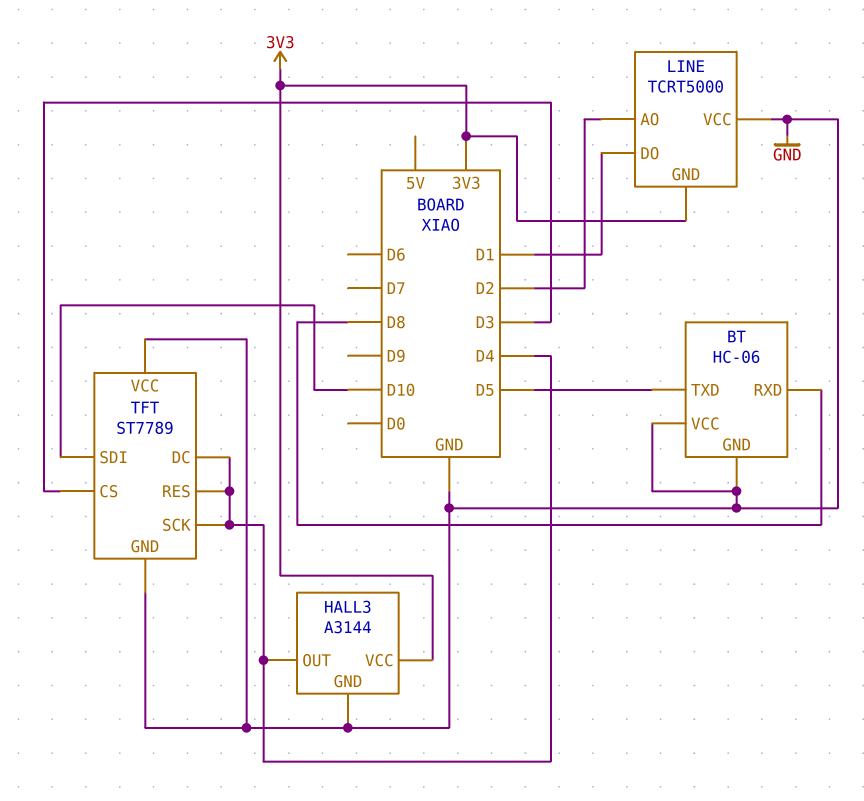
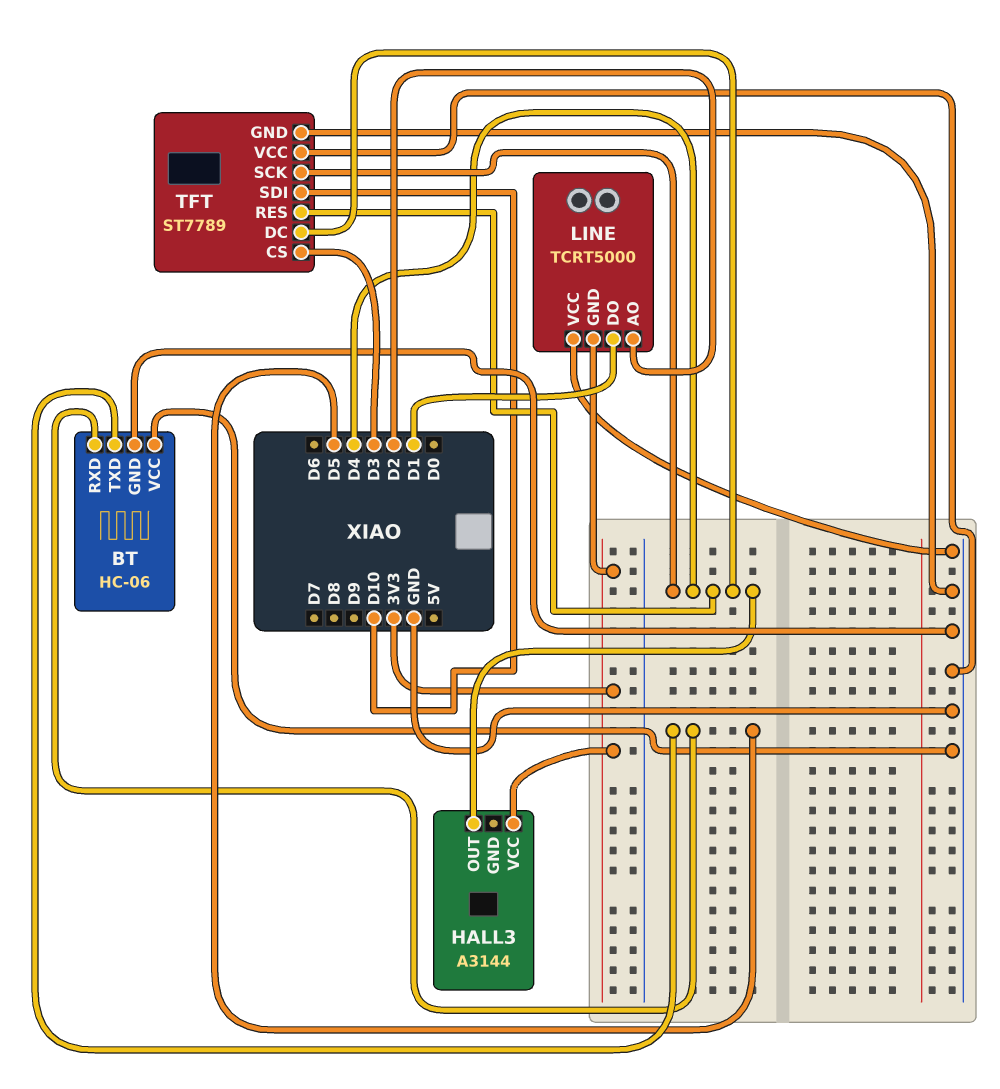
BT pin RXD: D8 -> D5
HALL3 pin GND: GND -> none

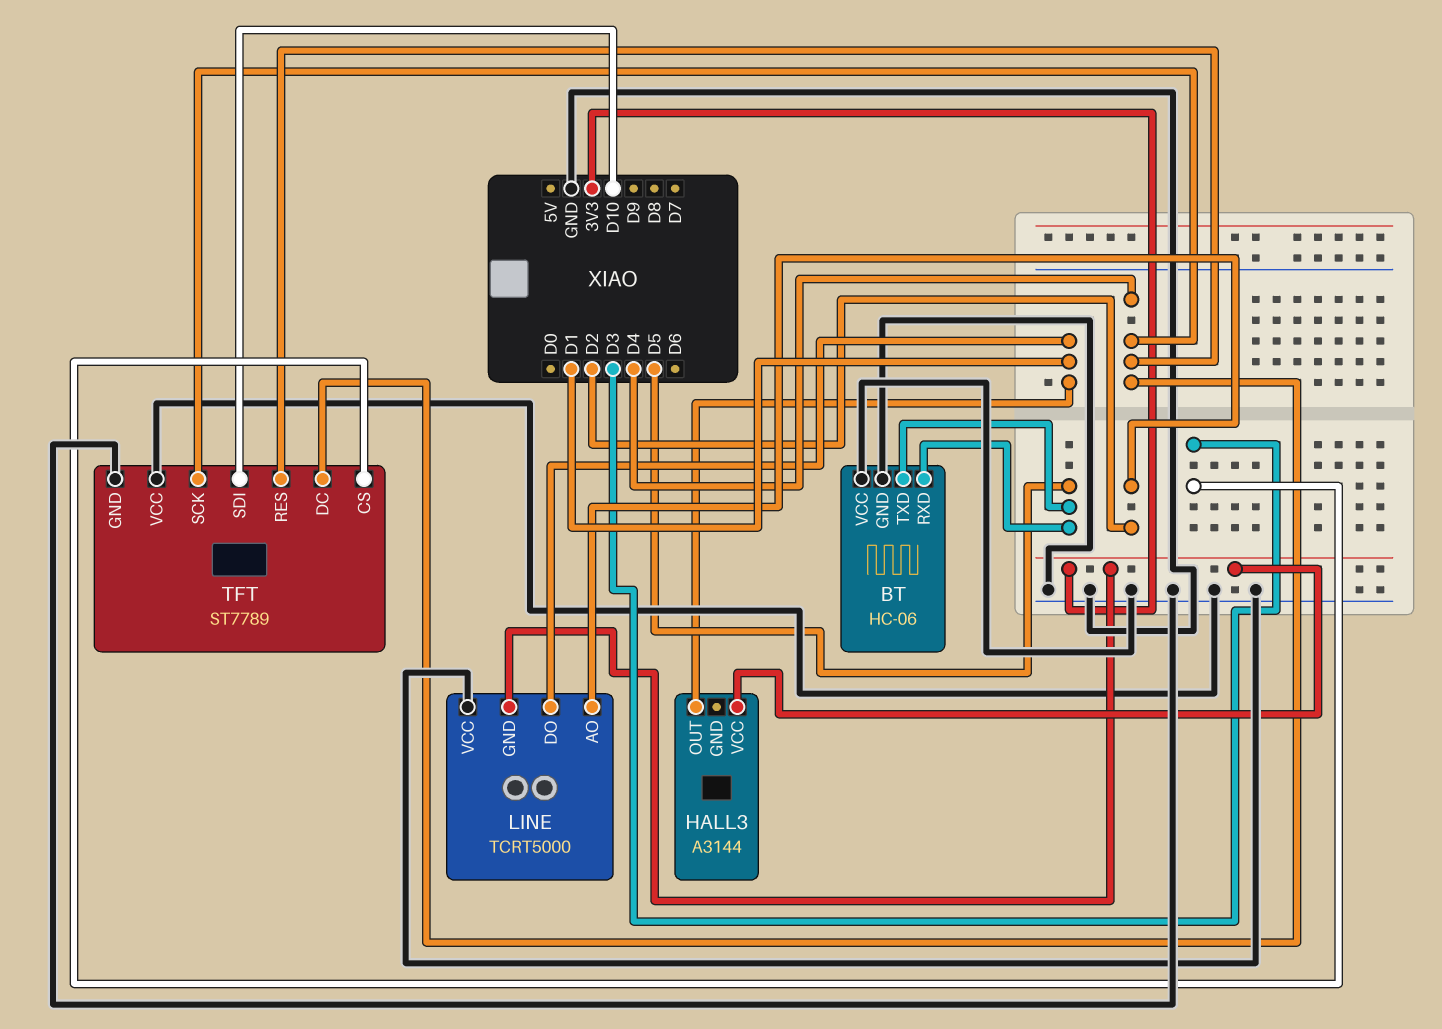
HALL3 pin OUT: D4 -> D1

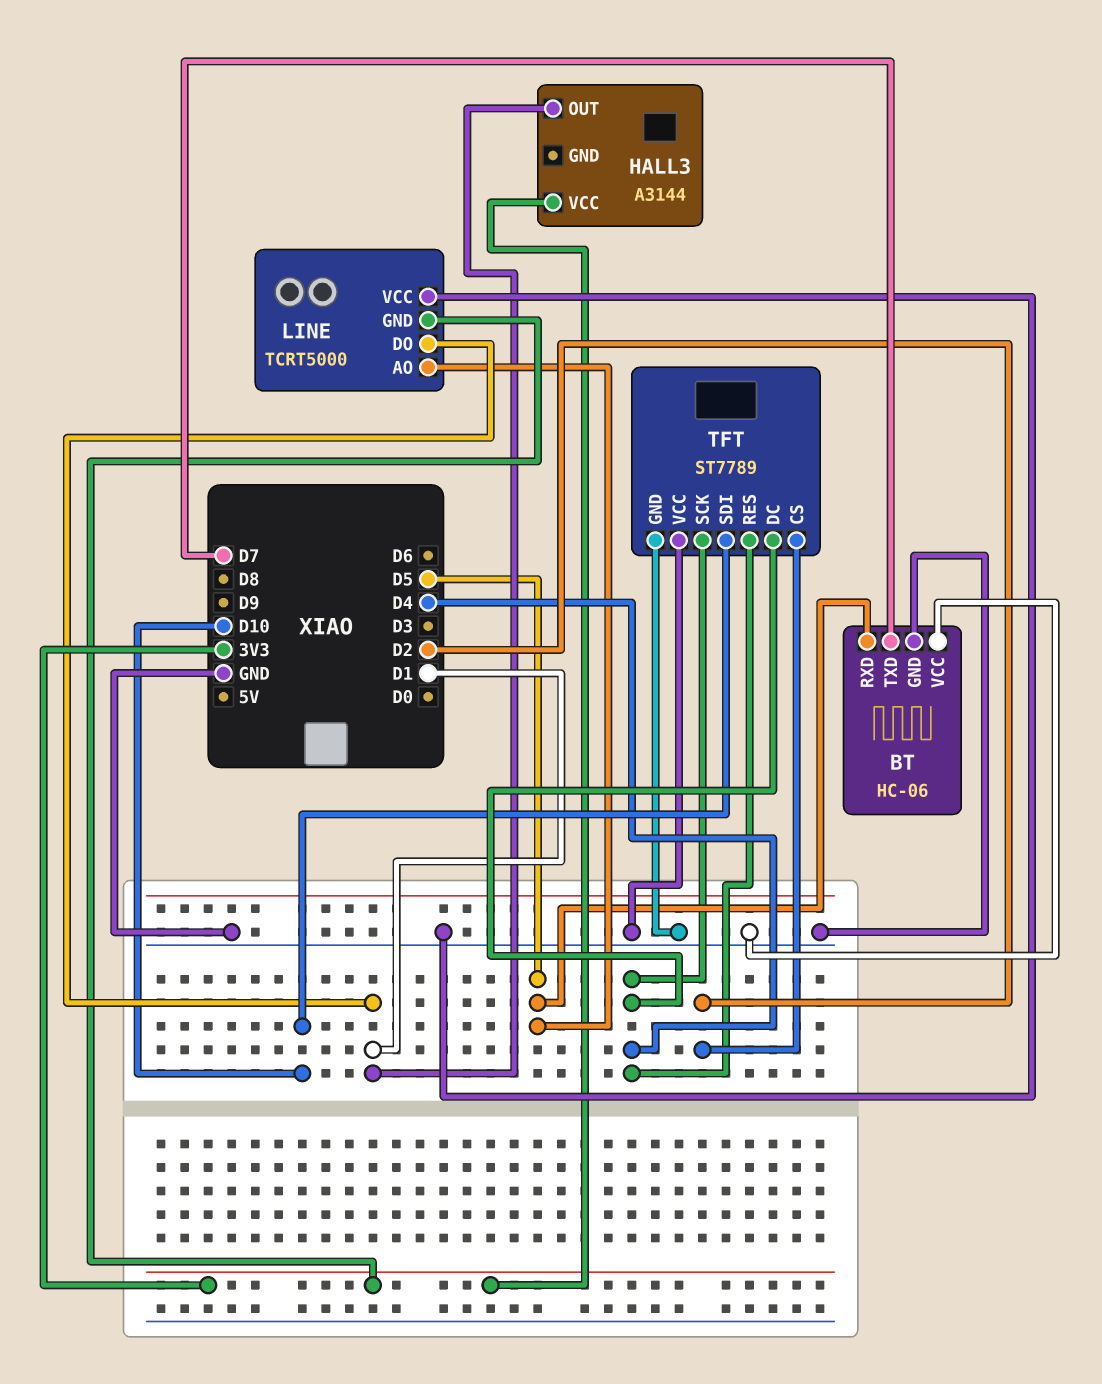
BT pin TXD: D5 -> D7
LINE pin AO: D2 -> D5
TFT pin CS: D3 -> D2

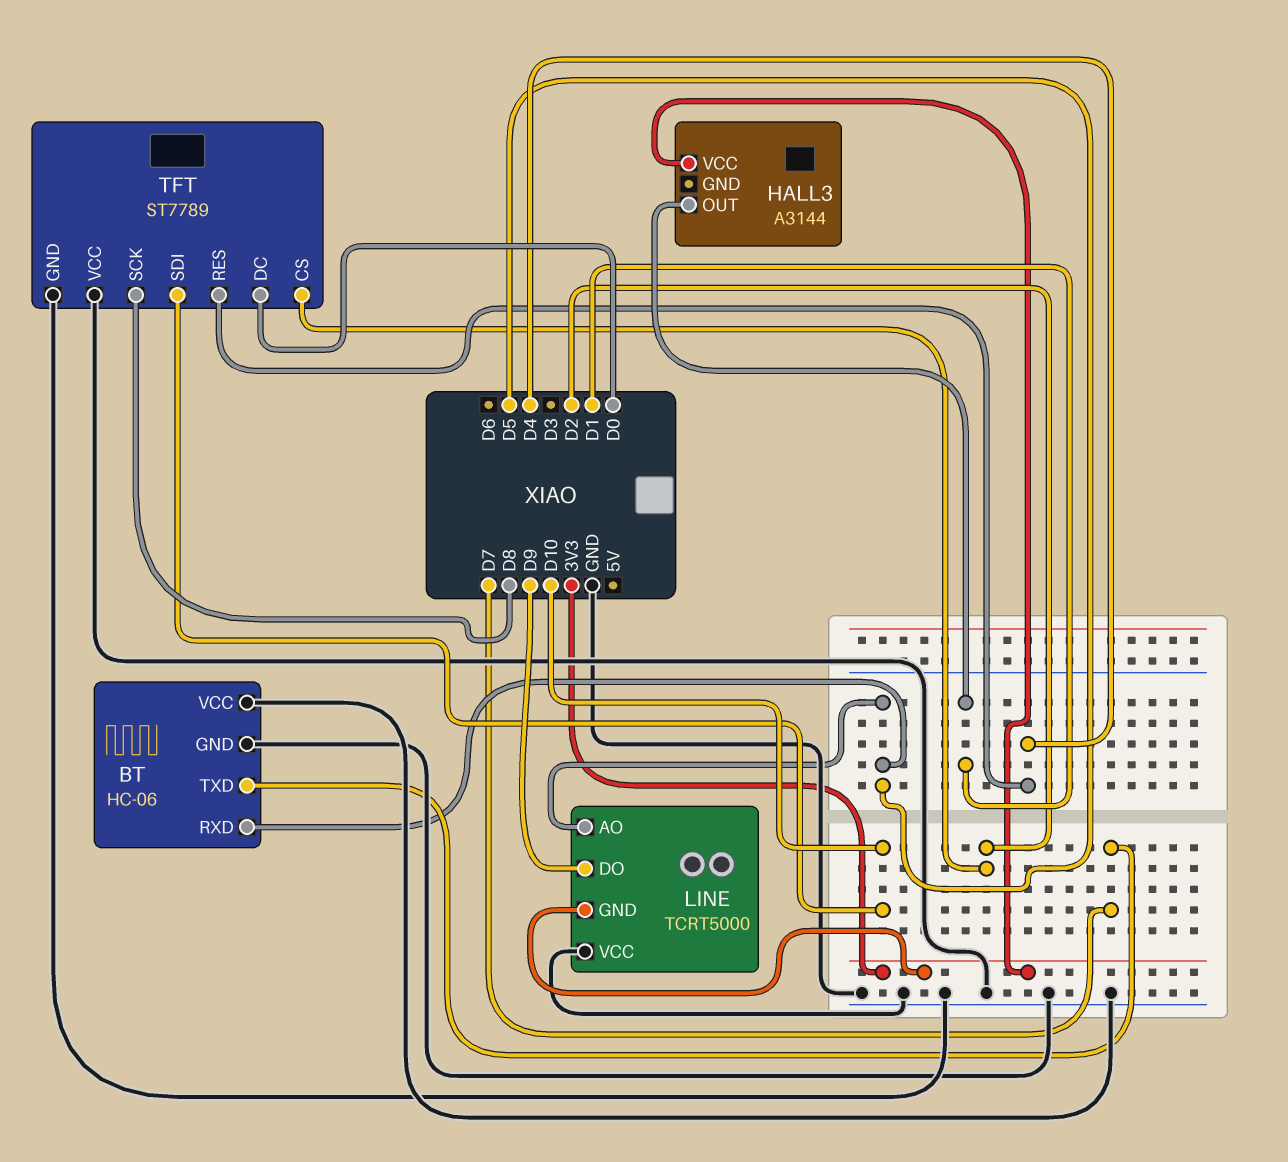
LINE pin DO: D1 -> D9
TFT pin DC: D4 -> D0
TFT pin SCK: D4 -> D8

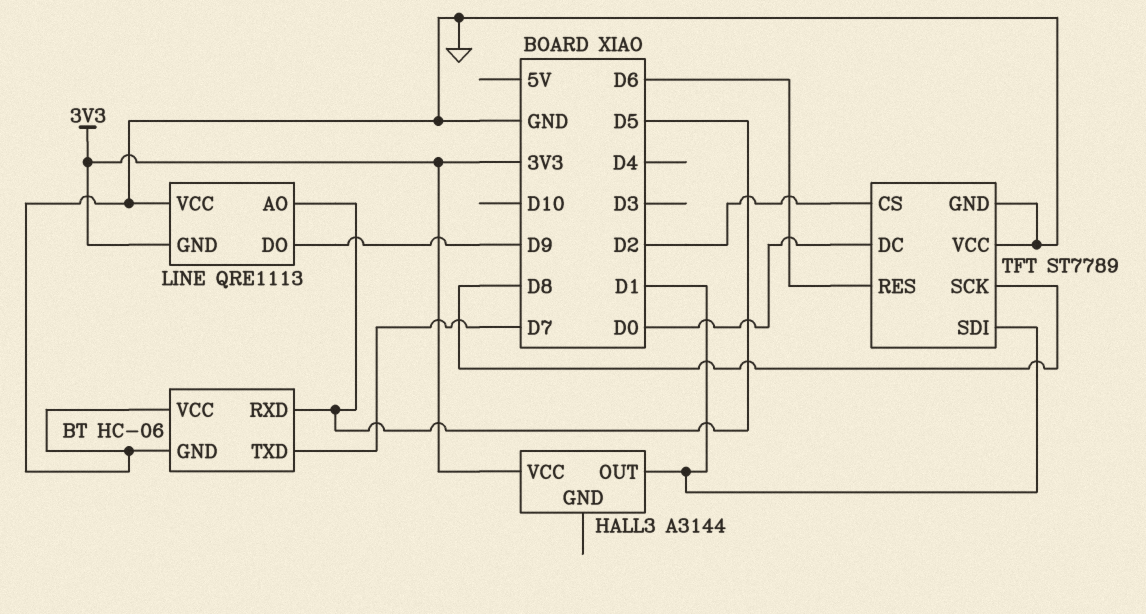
LINE: TCRT5000 -> QRE1113
TFT pin RES: D4 -> D6
TFT pin SDI: D10 -> D1

